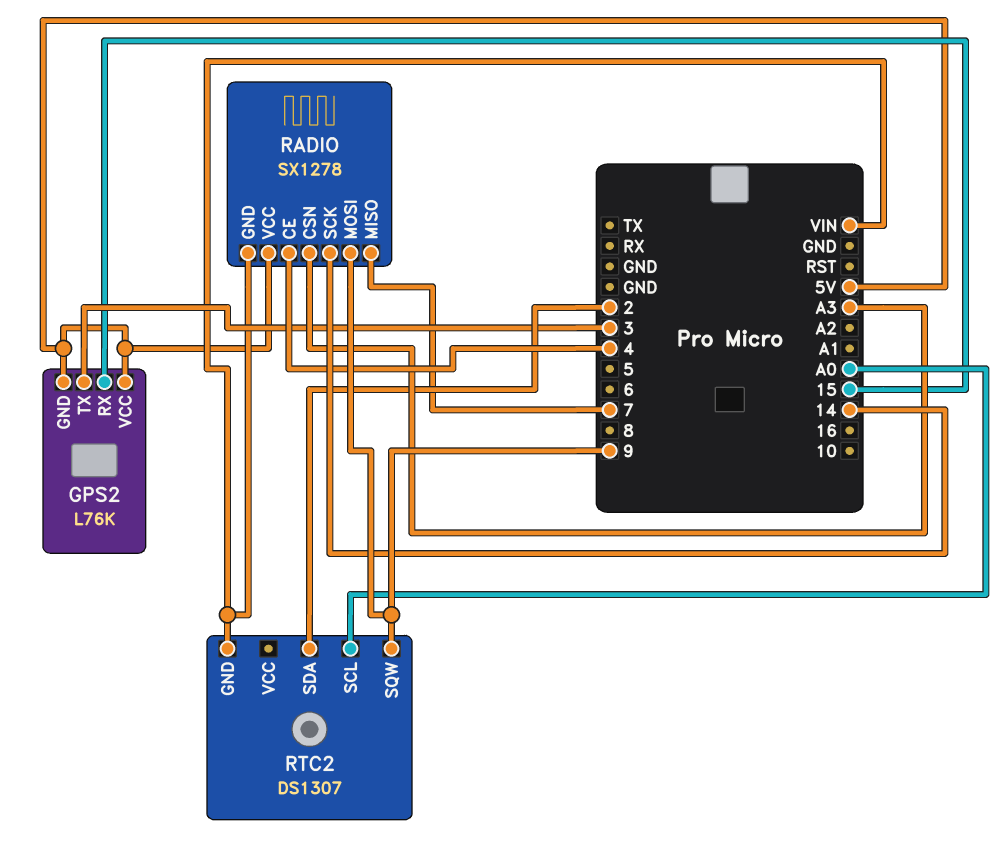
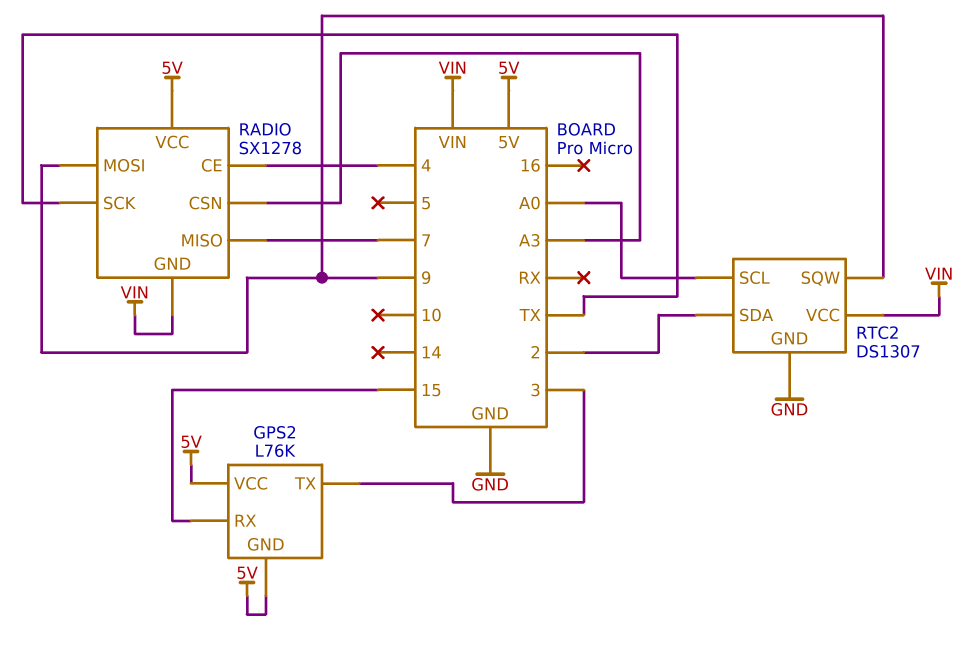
RADIO pin SCK: 14 -> TX
RTC2 pin GND: VIN -> GND
RTC2 pin VCC: none -> VIN

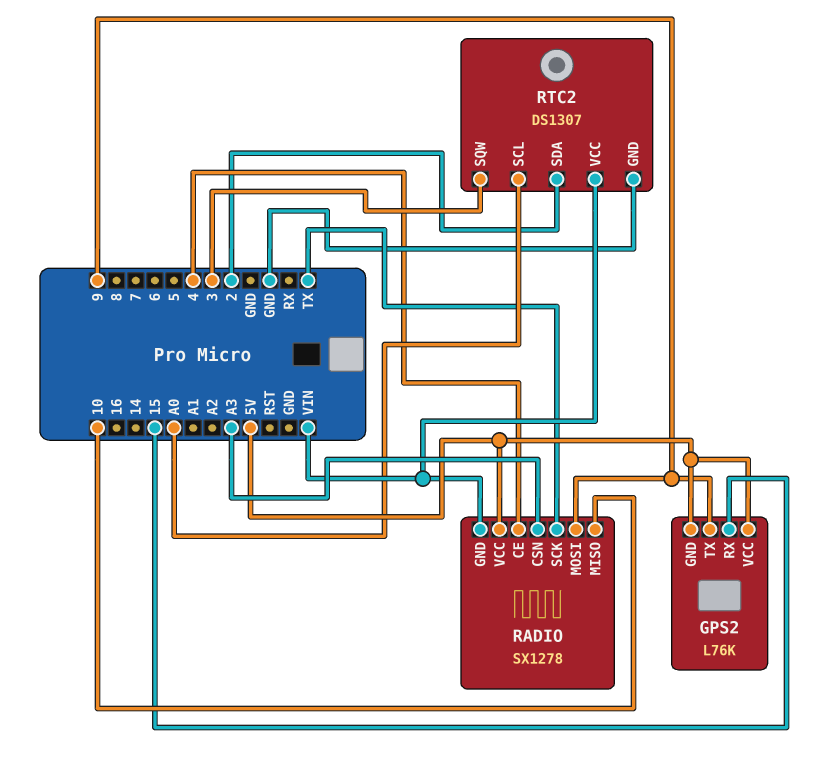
GPS2 pin TX: 3 -> 9
RADIO pin MISO: 7 -> 10
RTC2 pin SQW: 9 -> 3

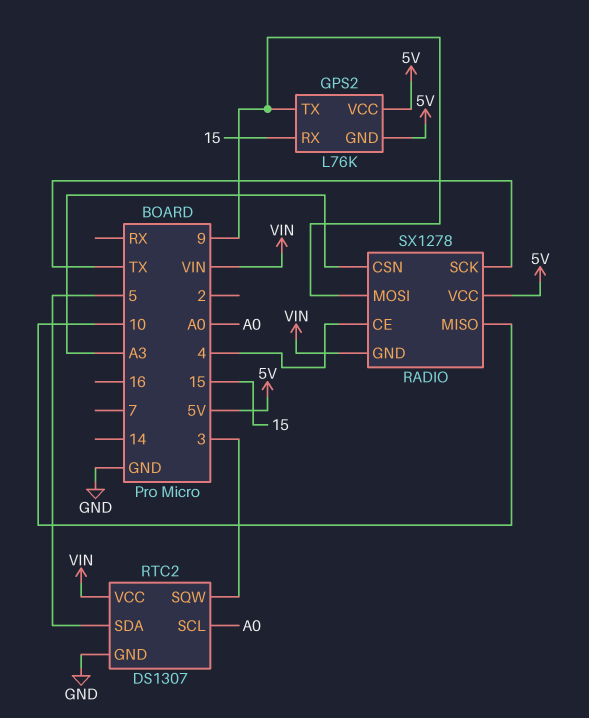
RTC2 pin SDA: 2 -> 5

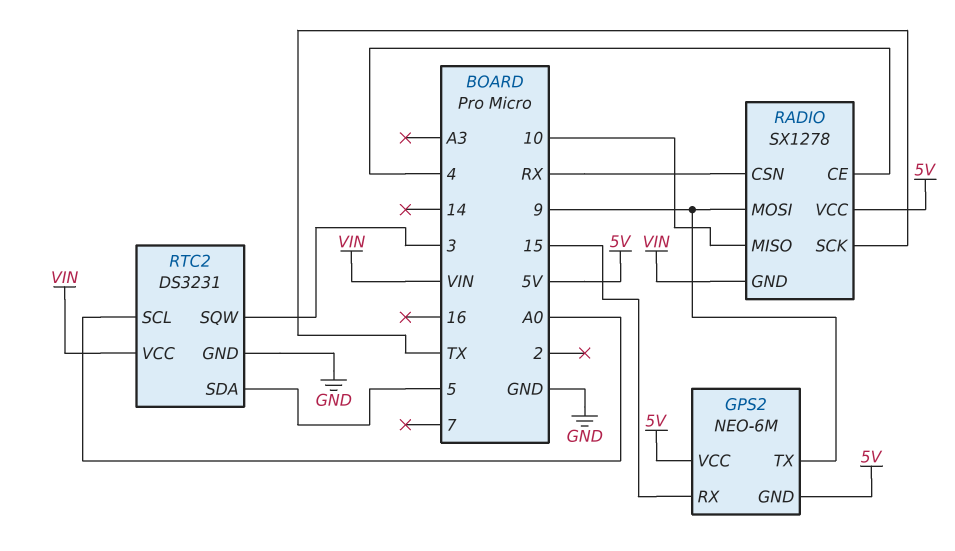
GPS2: L76K -> NEO-6M
RADIO pin CSN: A3 -> RX
RTC2: DS1307 -> DS3231

